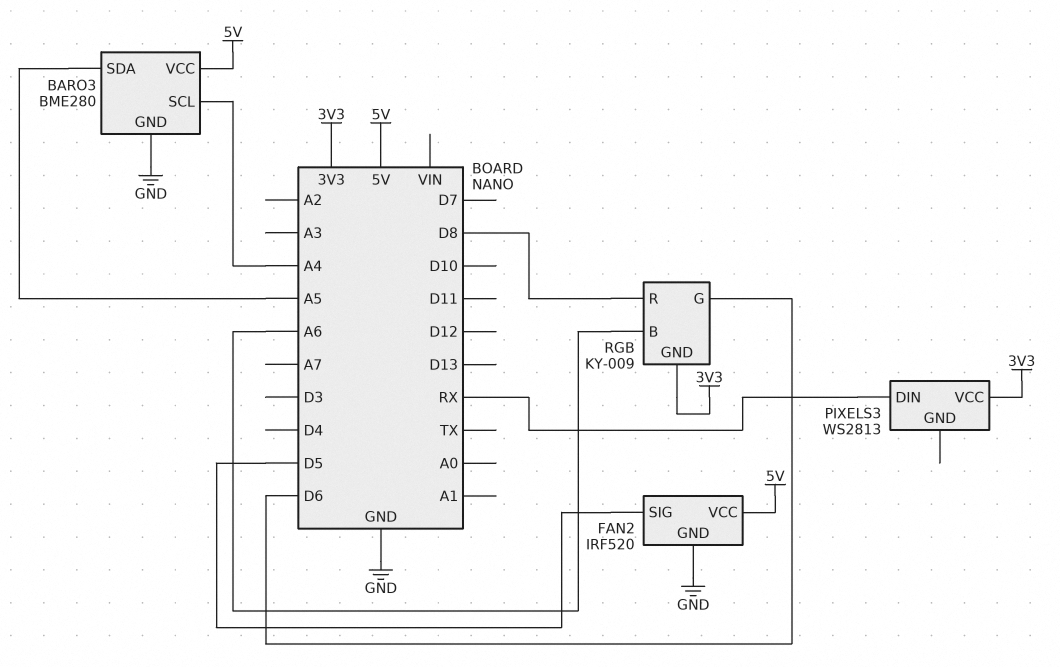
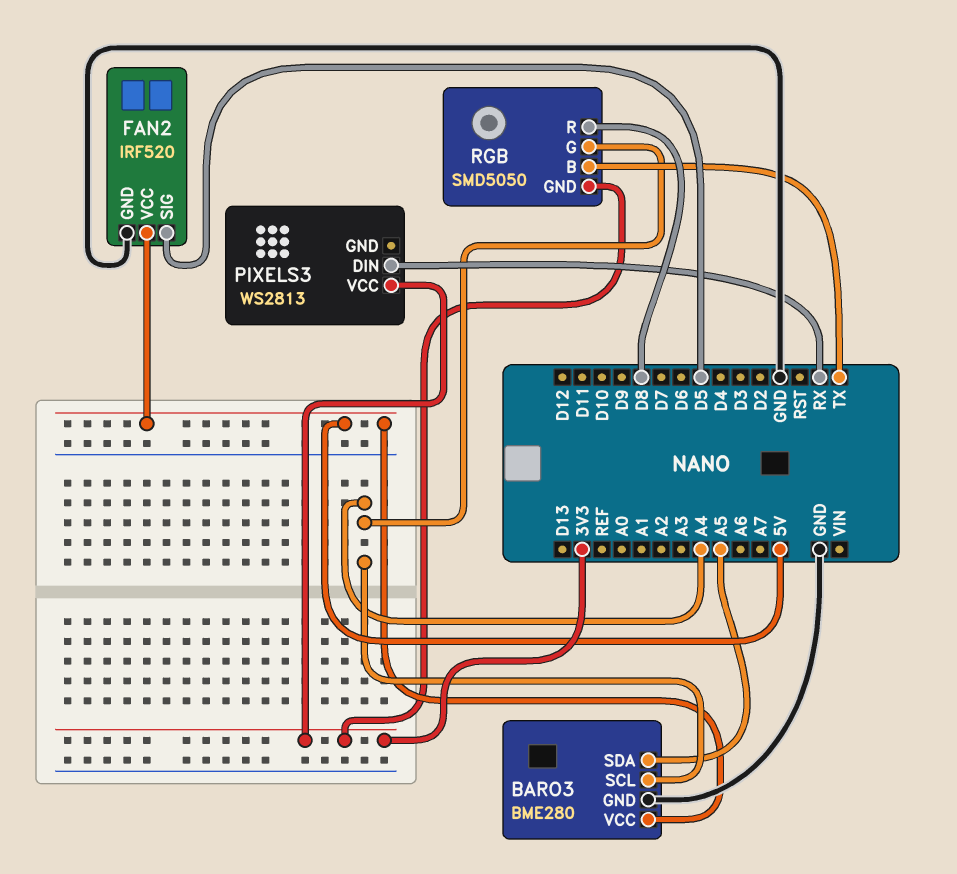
RGB: KY-009 -> SMD5050
RGB pin B: A6 -> TX
RGB pin G: D6 -> A4

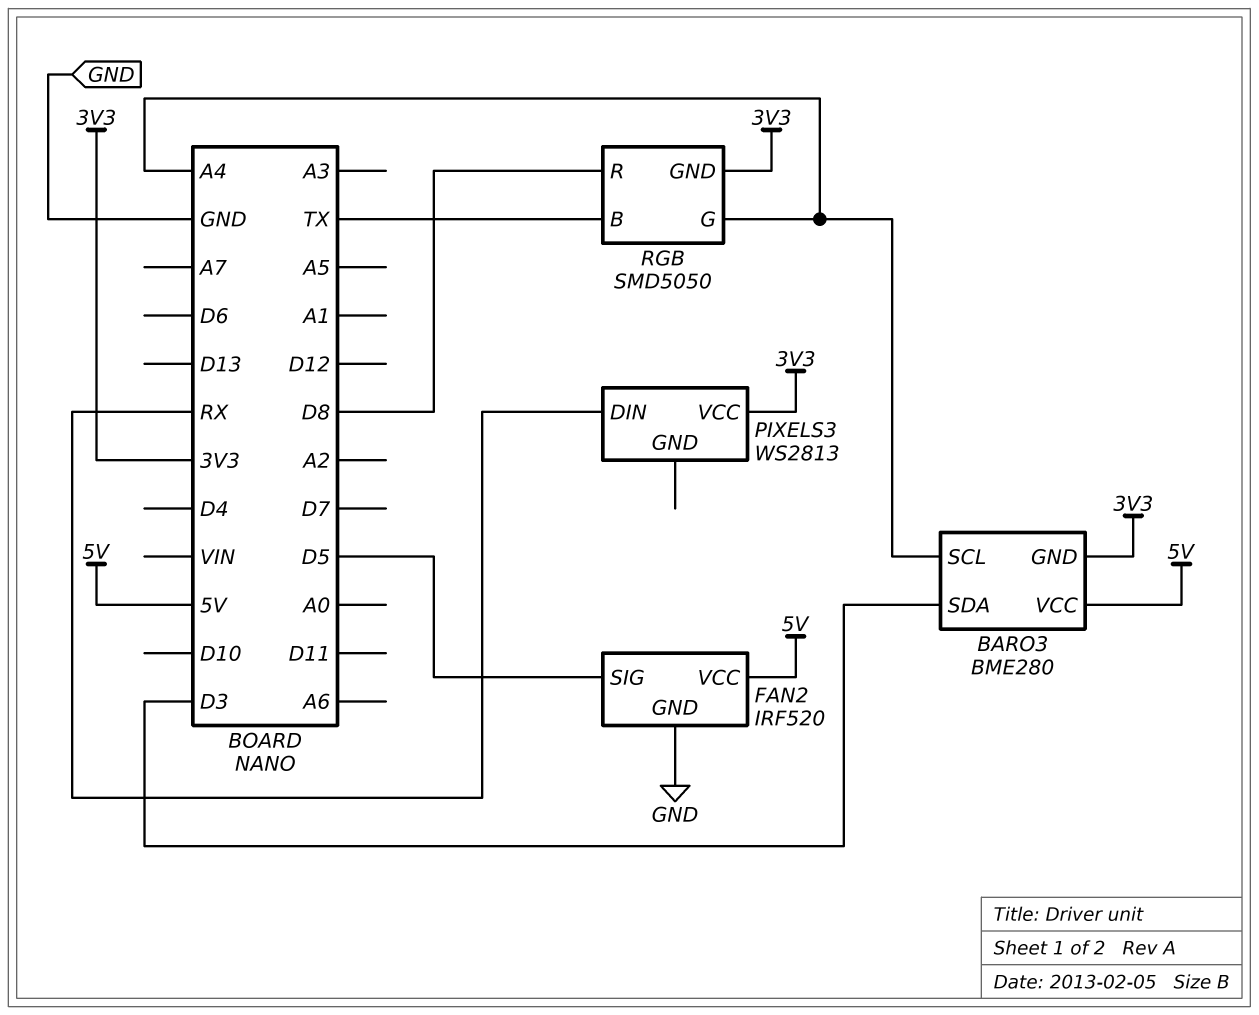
BARO3 pin GND: GND -> 3V3
BARO3 pin SDA: A5 -> D3

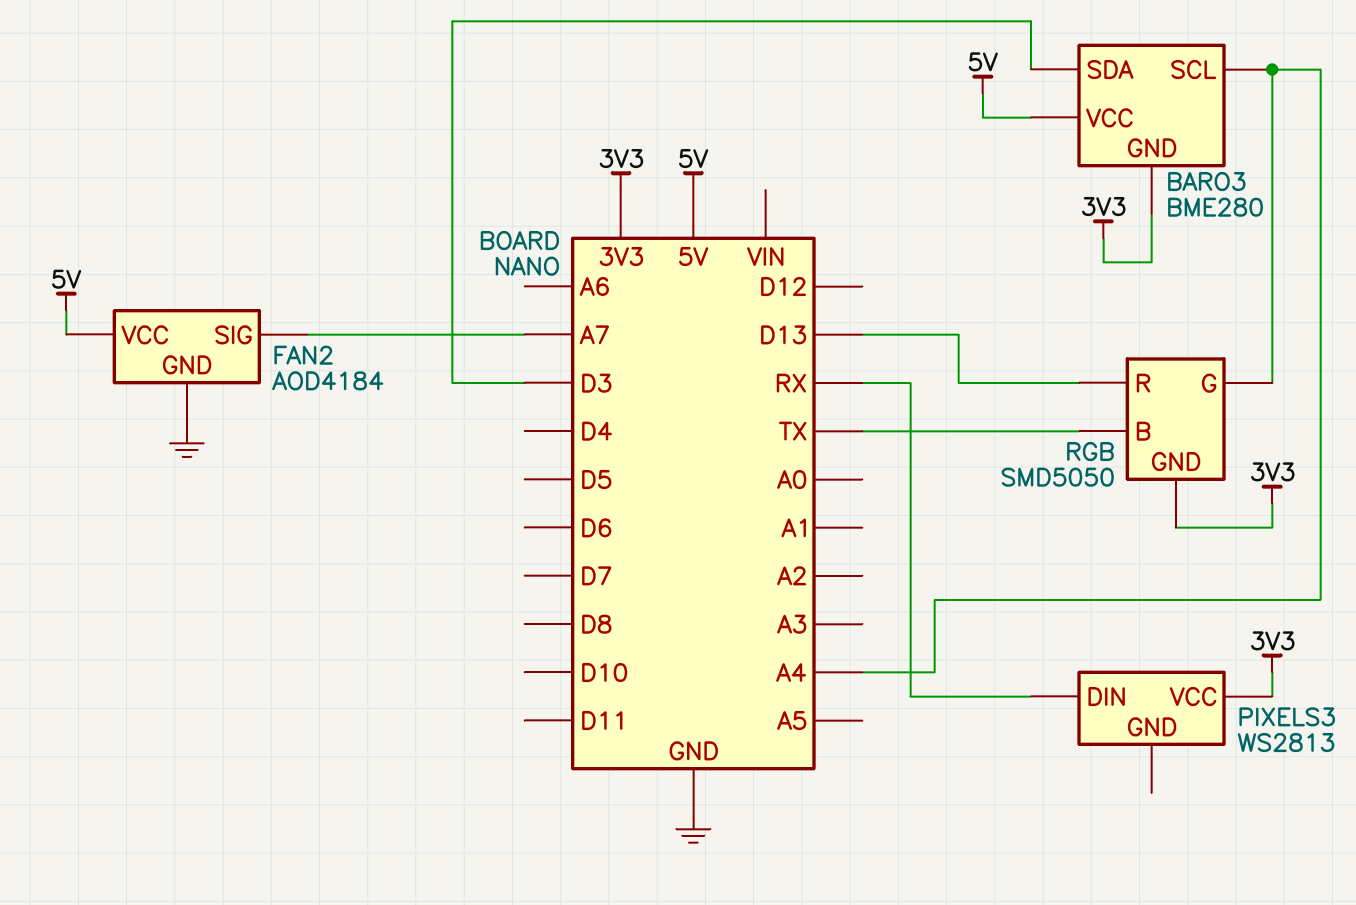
FAN2: IRF520 -> AOD4184
FAN2 pin SIG: D5 -> A7
RGB pin R: D8 -> D13

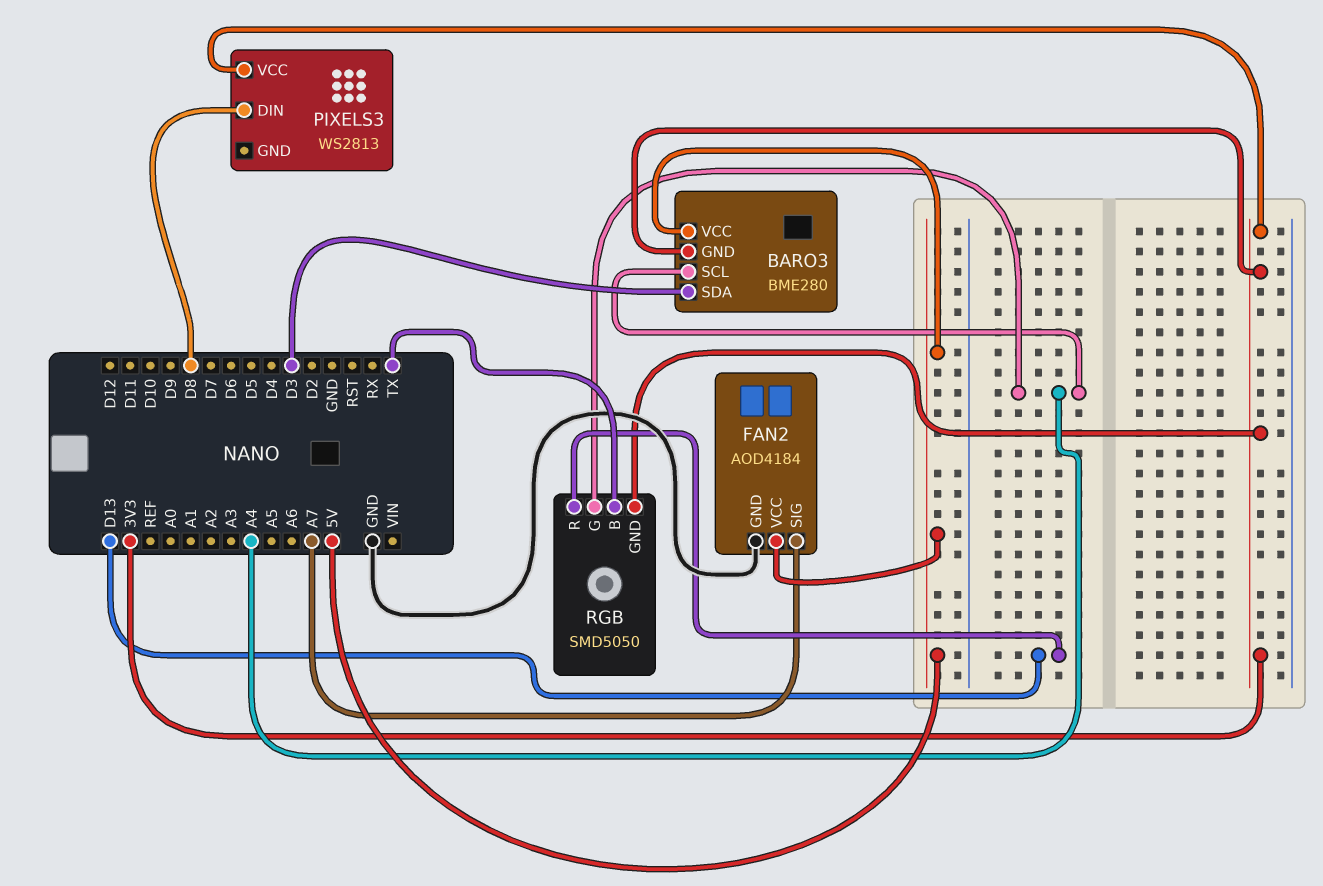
PIXELS3 pin DIN: RX -> D8

